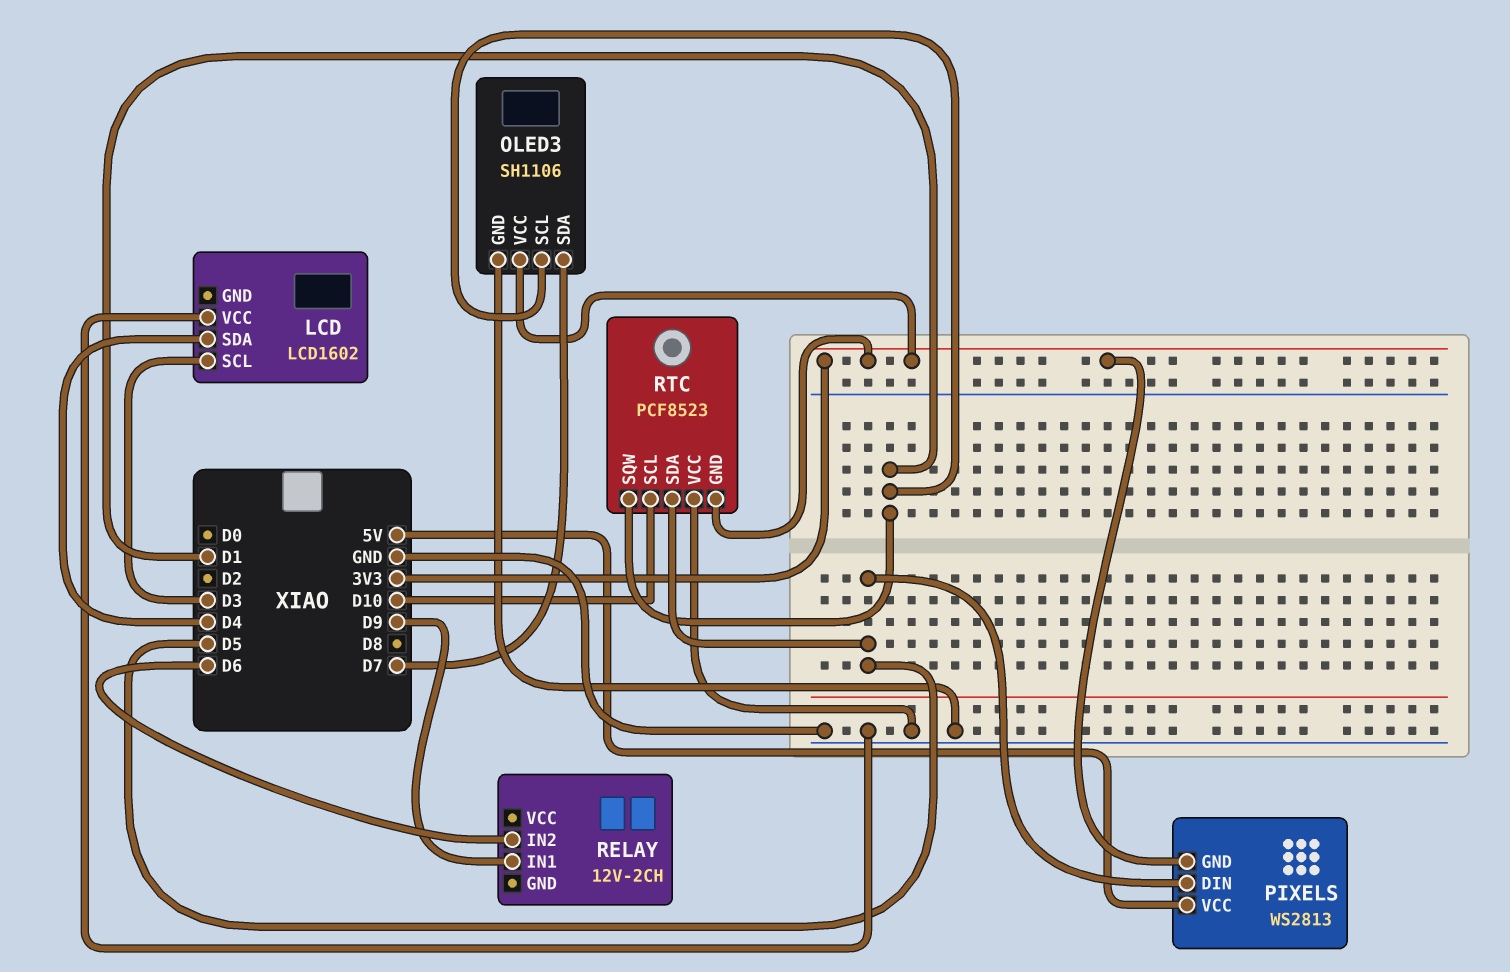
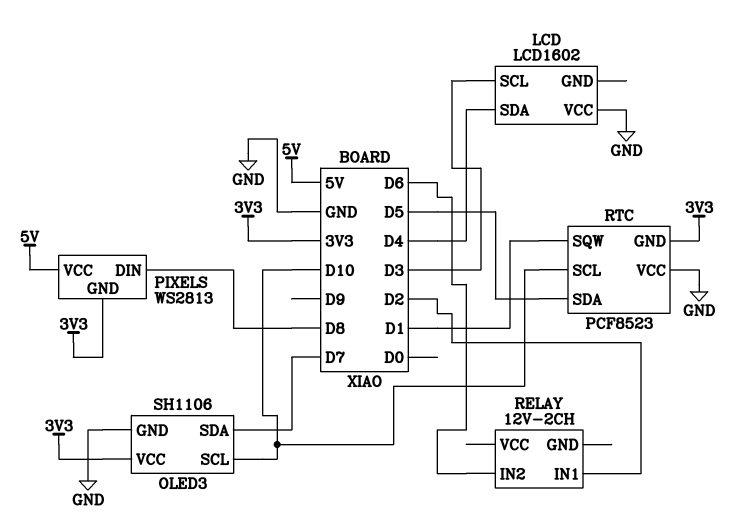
OLED3 pin SCL: D1 -> D10
PIXELS pin DIN: D5 -> D8
RELAY pin IN1: D9 -> D2

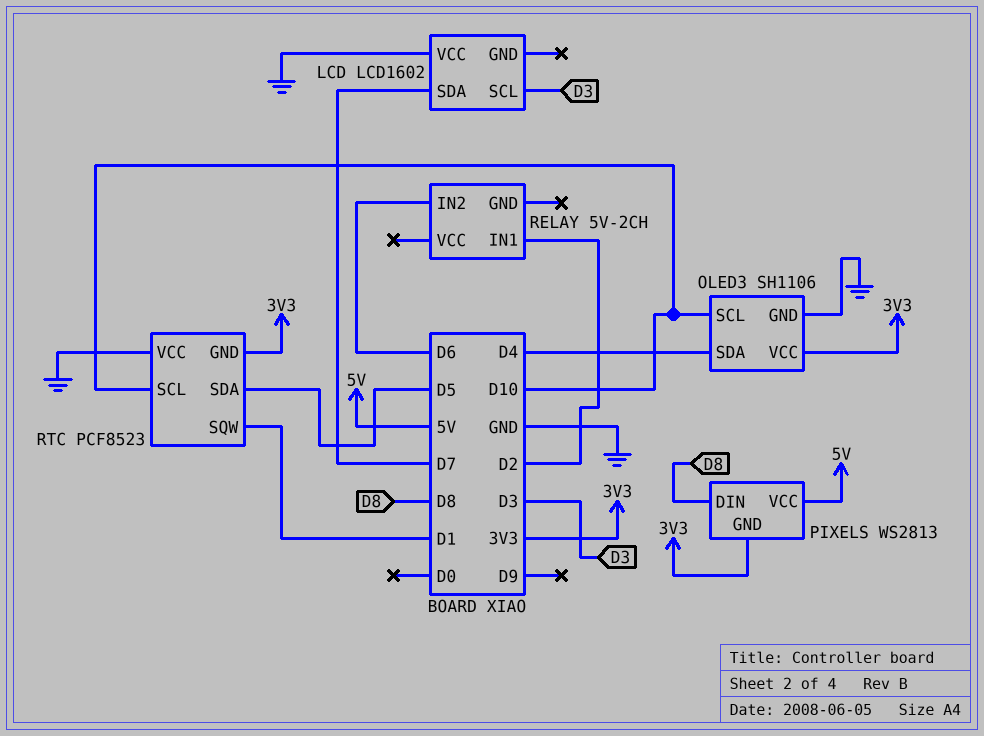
LCD pin SDA: D4 -> D7
OLED3 pin SDA: D7 -> D4
RELAY: 12V-2CH -> 5V-2CH

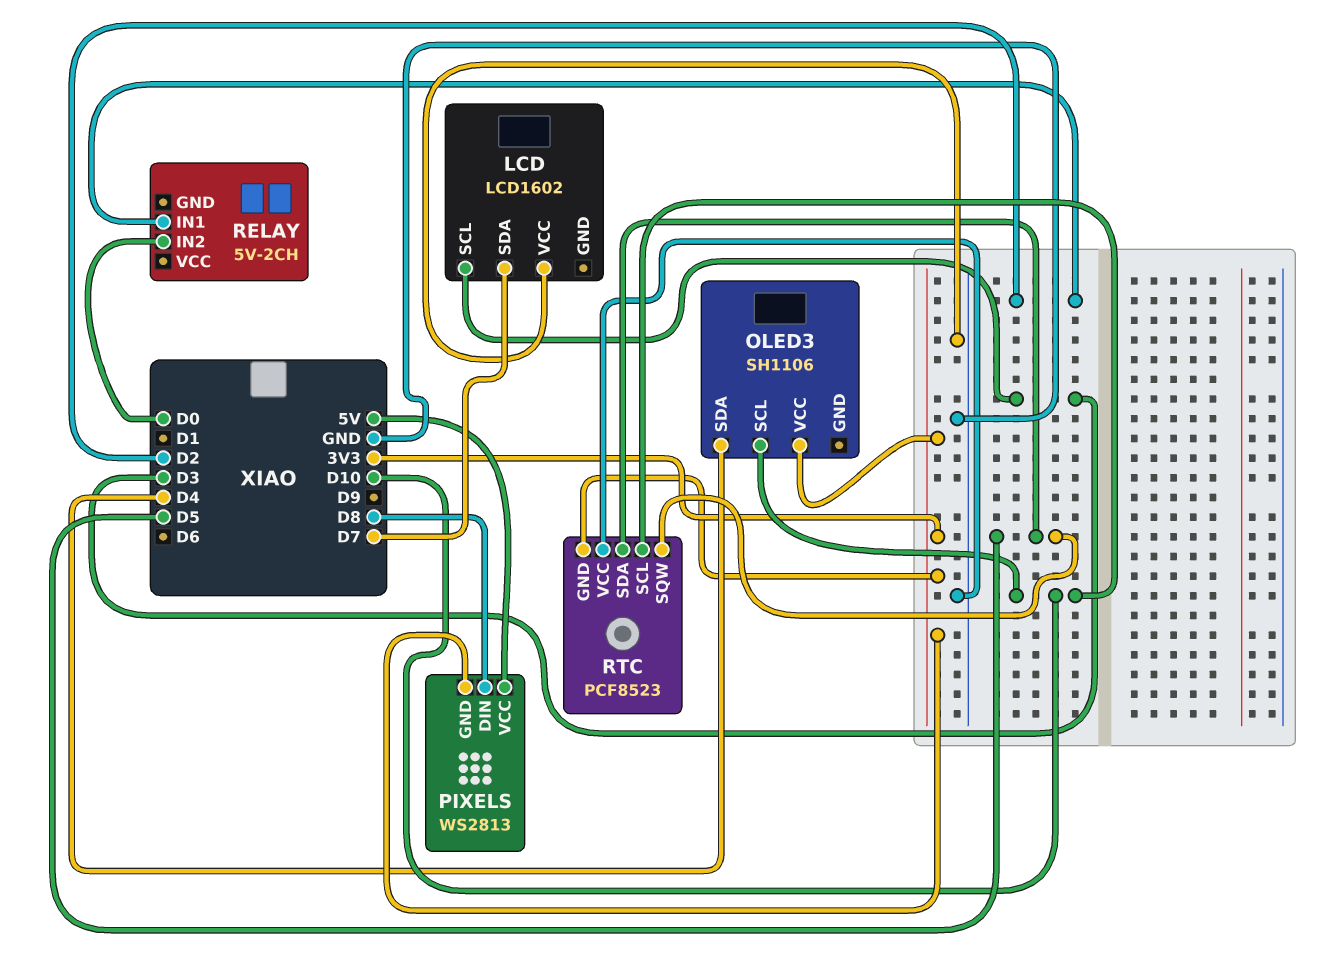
OLED3 pin GND: GND -> none
RELAY pin IN2: D6 -> D0
RTC pin SQW: D1 -> D5

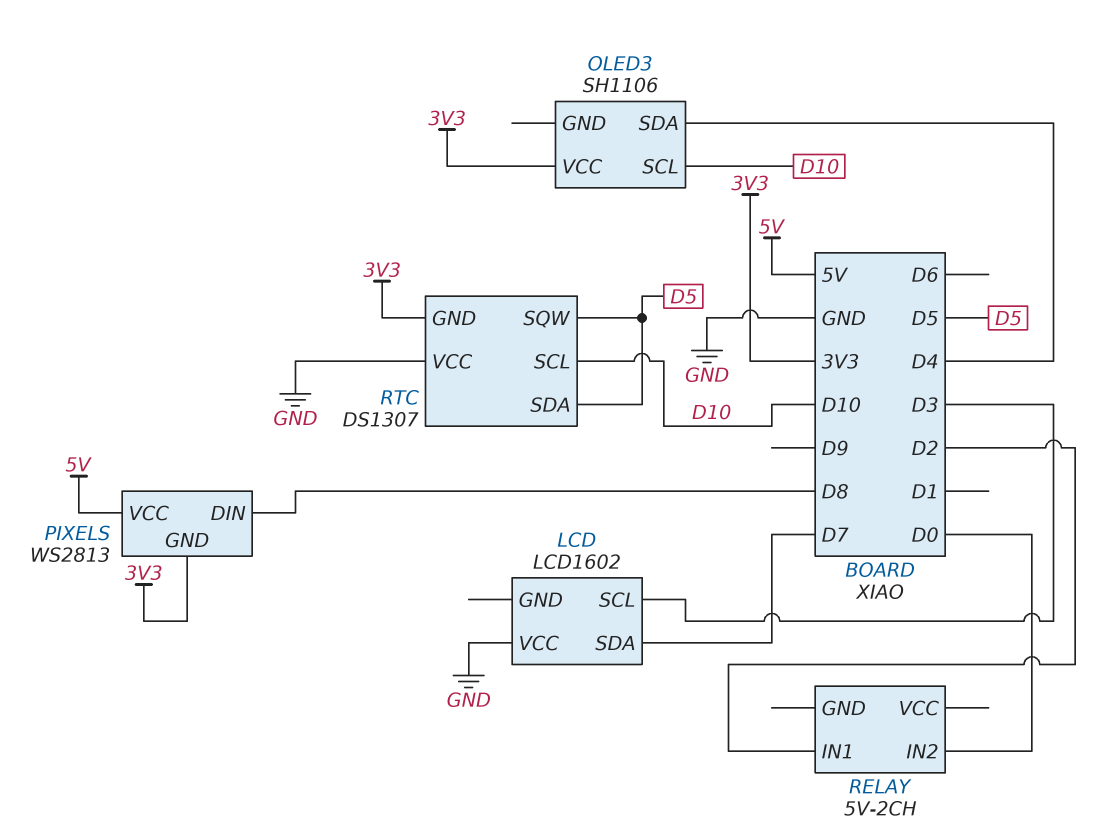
RTC: PCF8523 -> DS1307

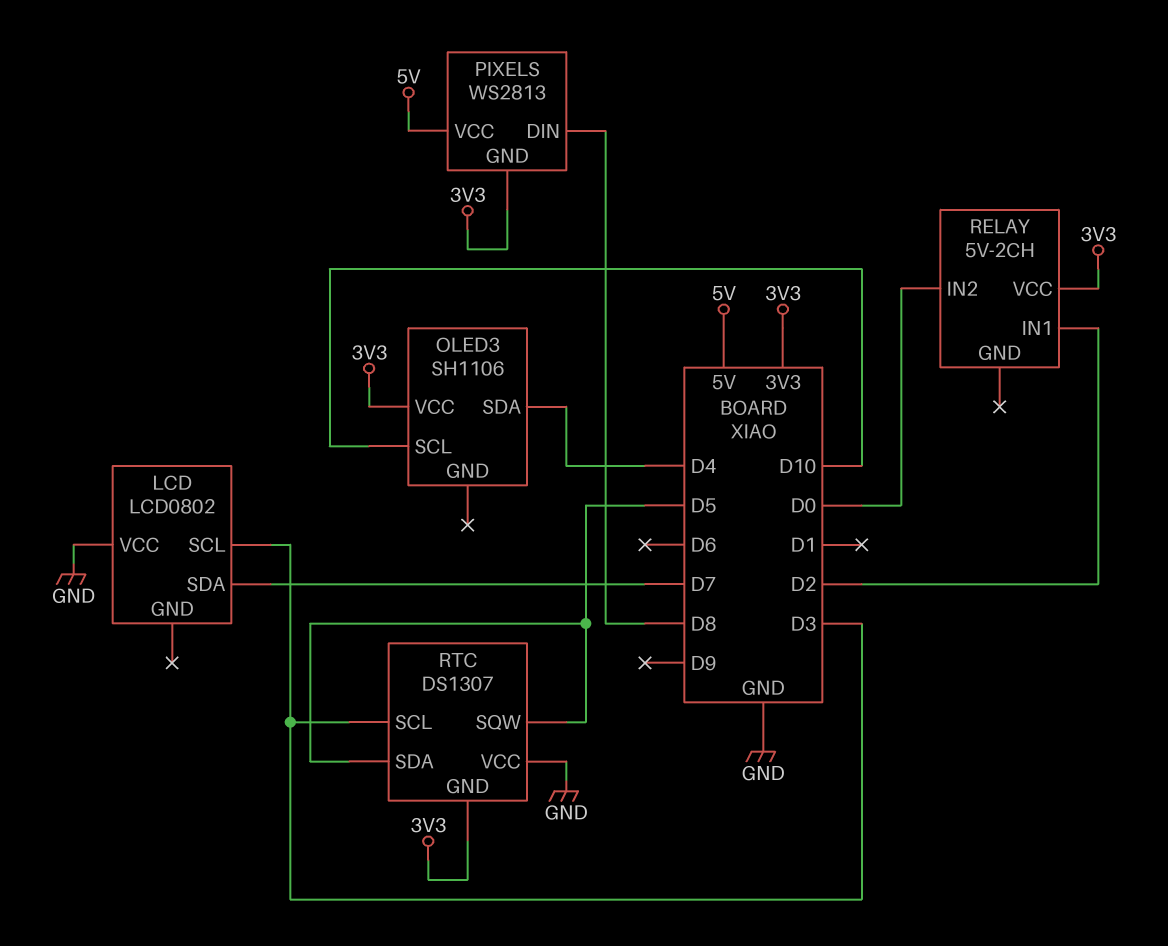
LCD: LCD1602 -> LCD0802
RELAY pin VCC: none -> 3V3
RTC pin SCL: D10 -> D3

